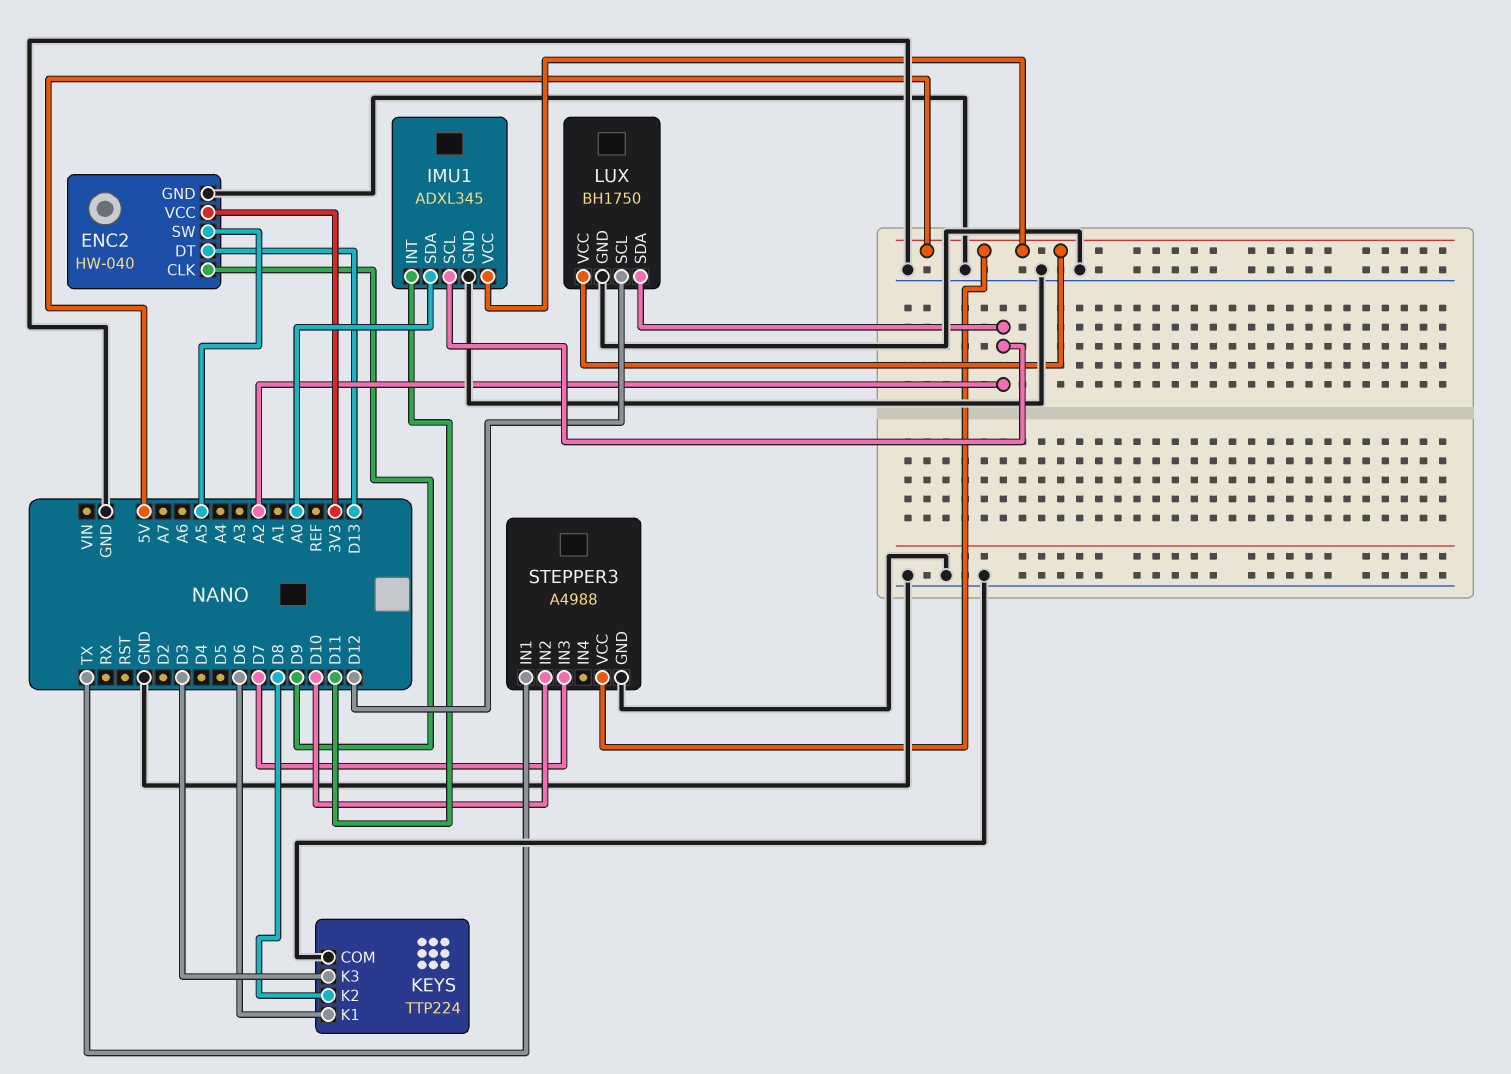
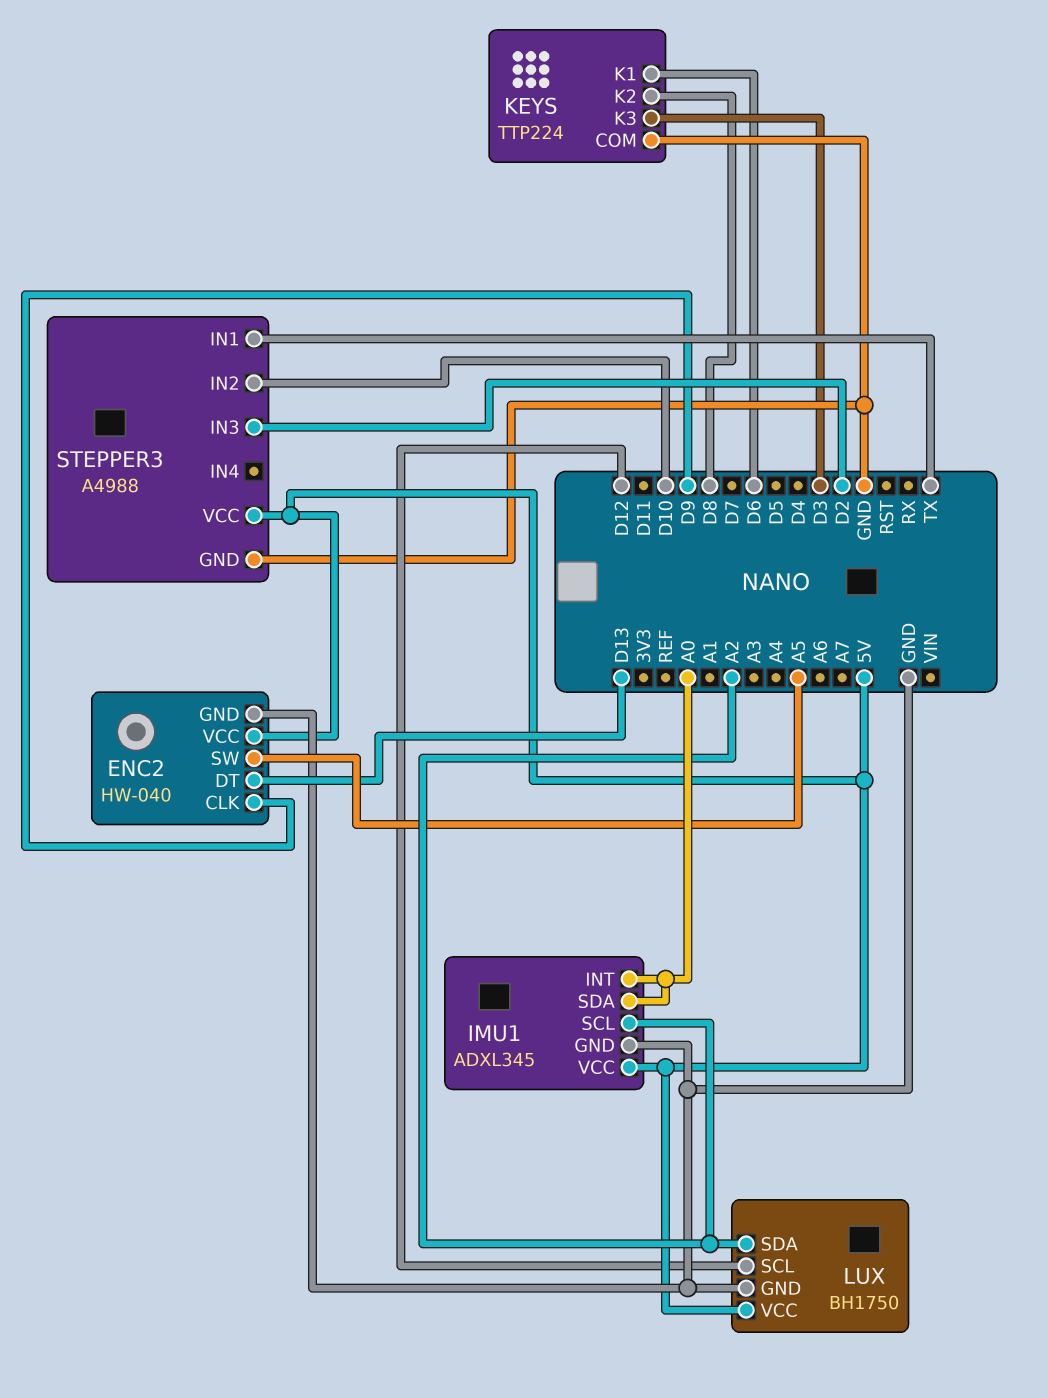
ENC2 pin VCC: 3V3 -> 5V
IMU1 pin INT: D11 -> A0
STEPPER3 pin IN3: D7 -> D2

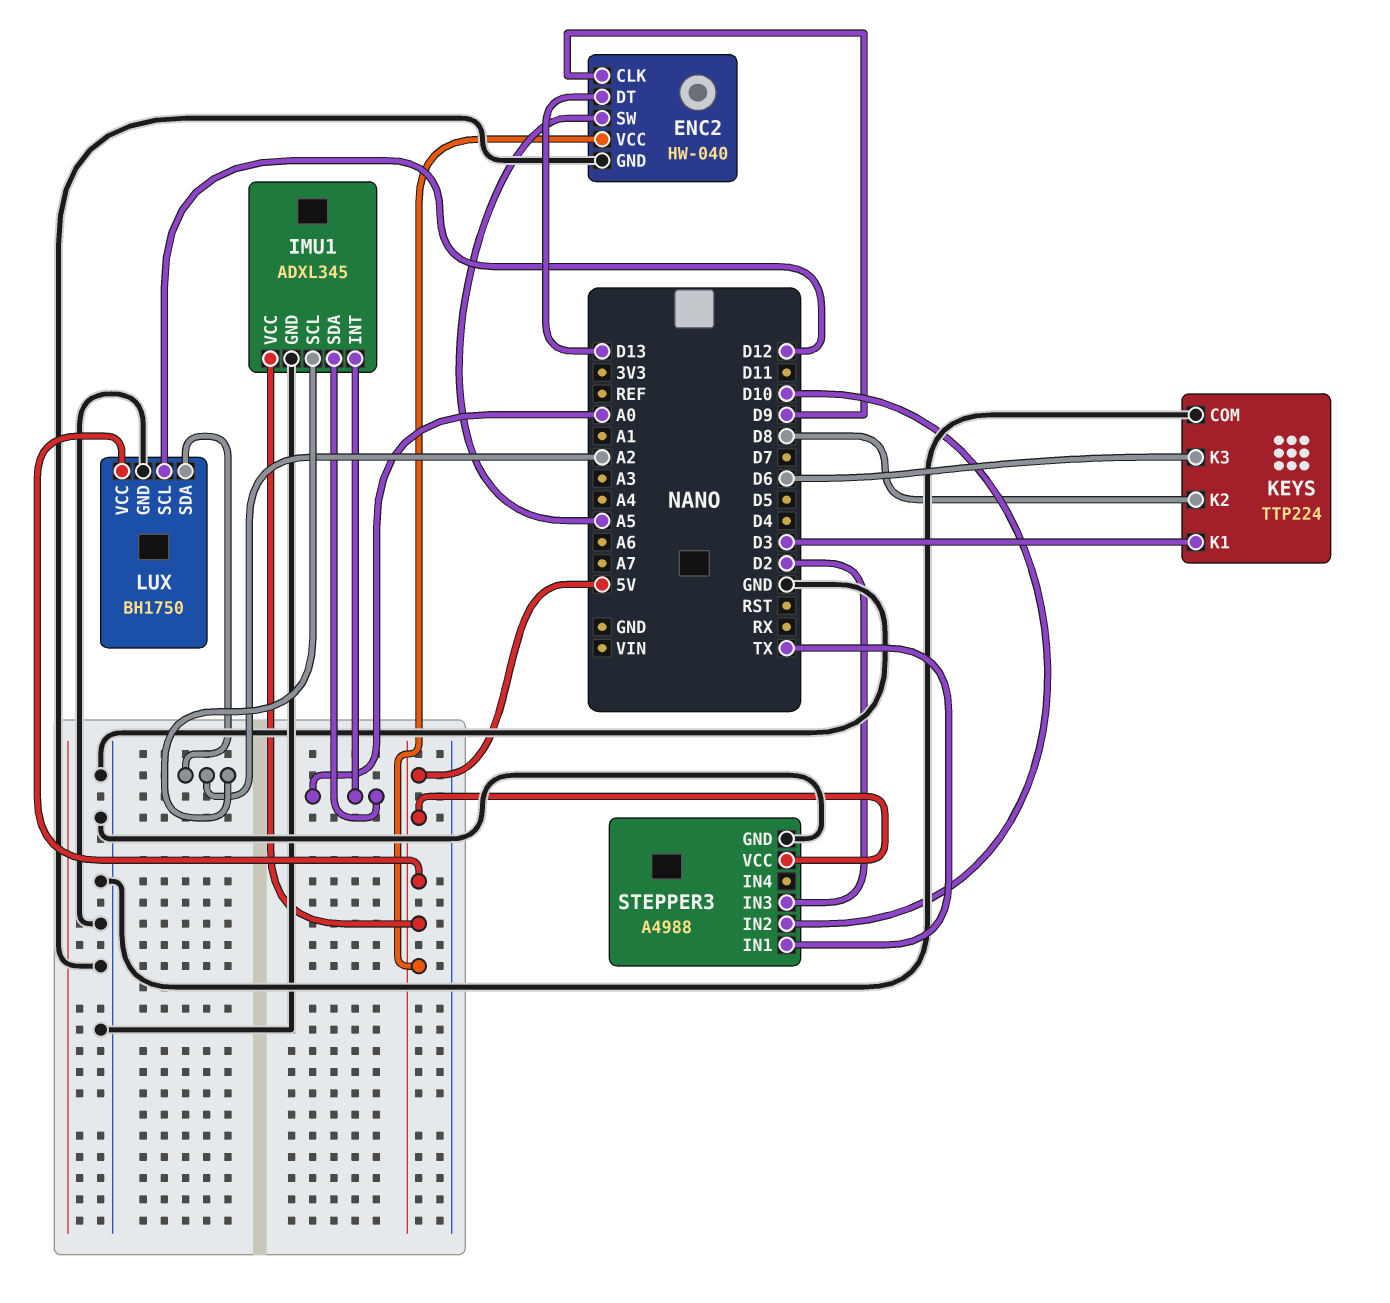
KEYS pin K1: D6 -> D3
KEYS pin K3: D3 -> D6

